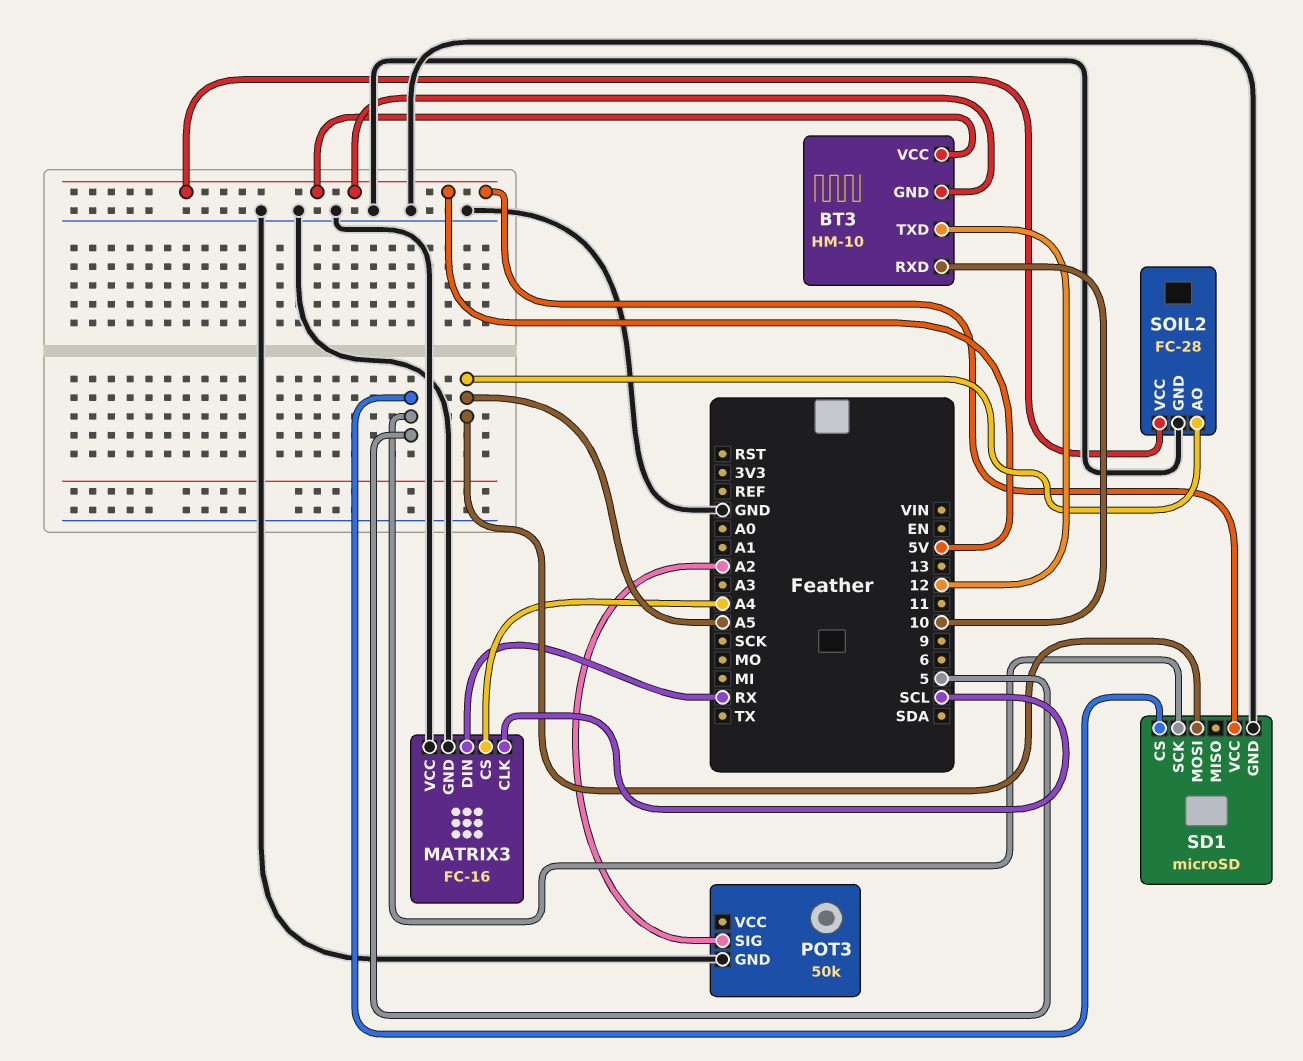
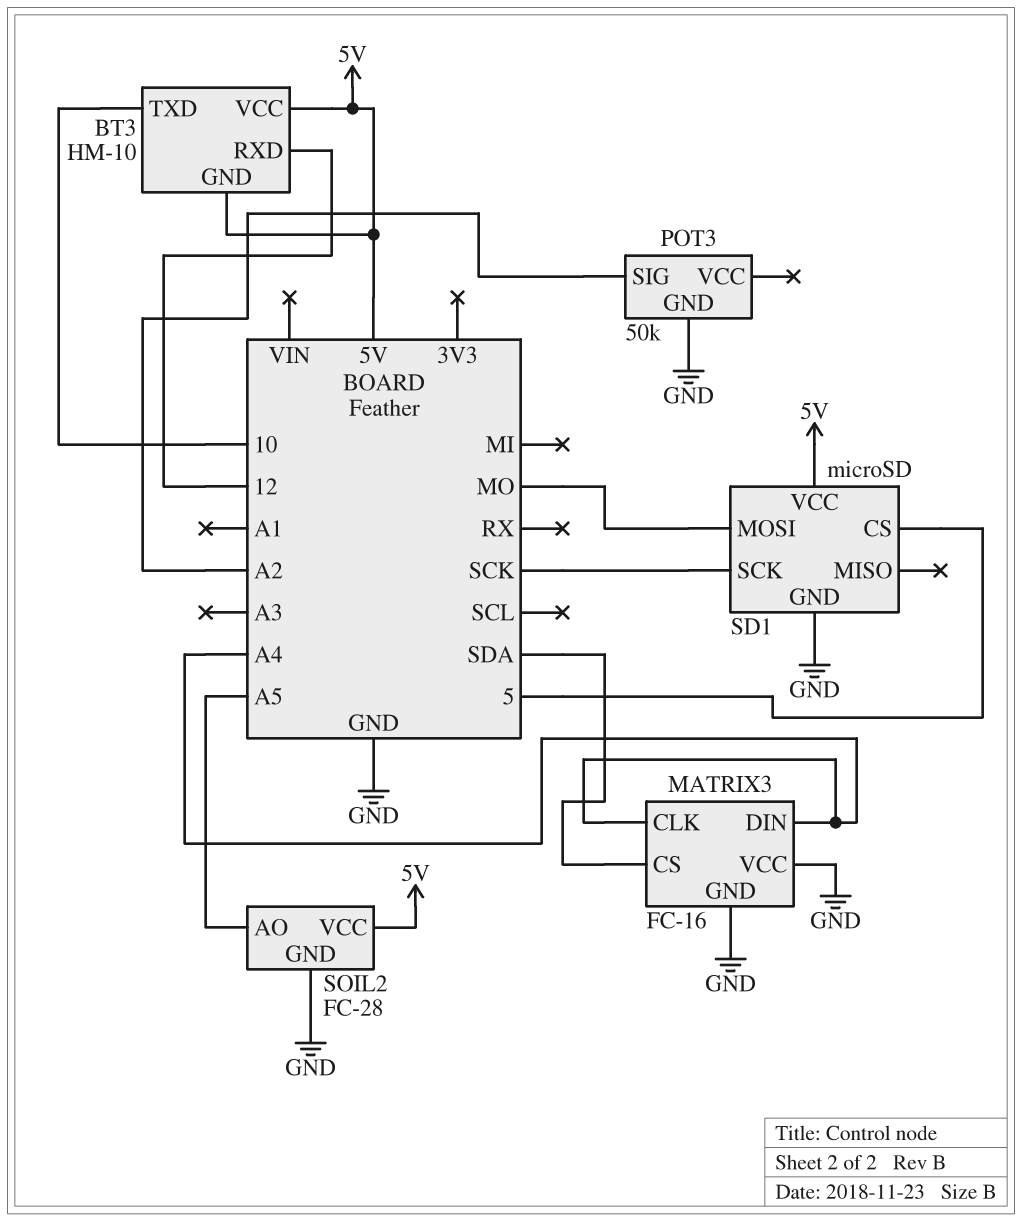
BT3 pin RXD: 10 -> 12
BT3 pin TXD: 12 -> 10
MATRIX3 pin CLK: SCL -> A4
MATRIX3 pin CS: A4 -> SDA
MATRIX3 pin DIN: RX -> A4
SD1 pin MOSI: A5 -> MO
SD1 pin SCK: 5 -> SCK

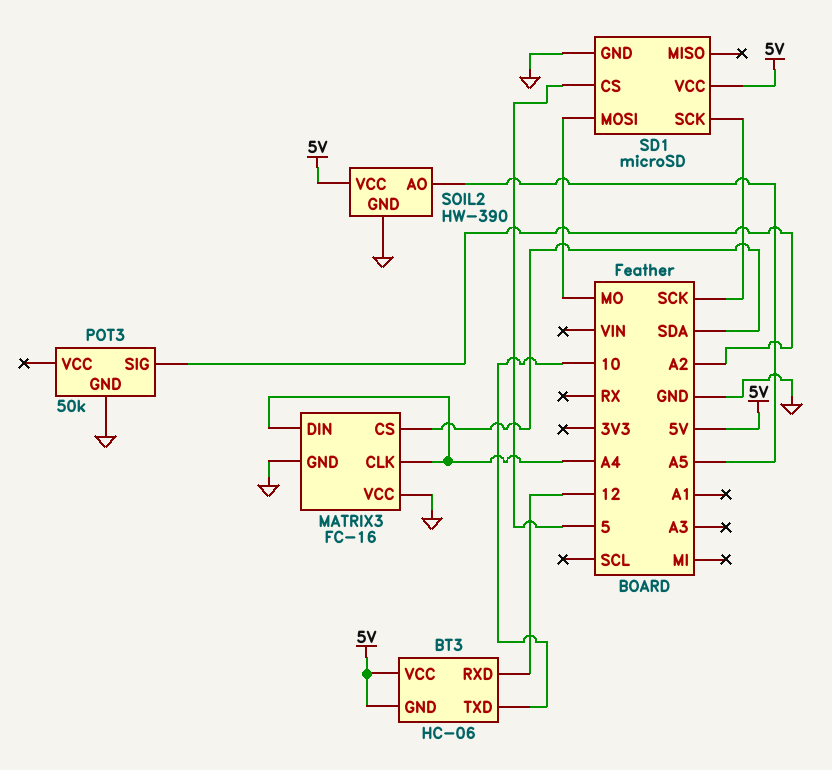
BT3: HM-10 -> HC-06
SOIL2: FC-28 -> HW-390

